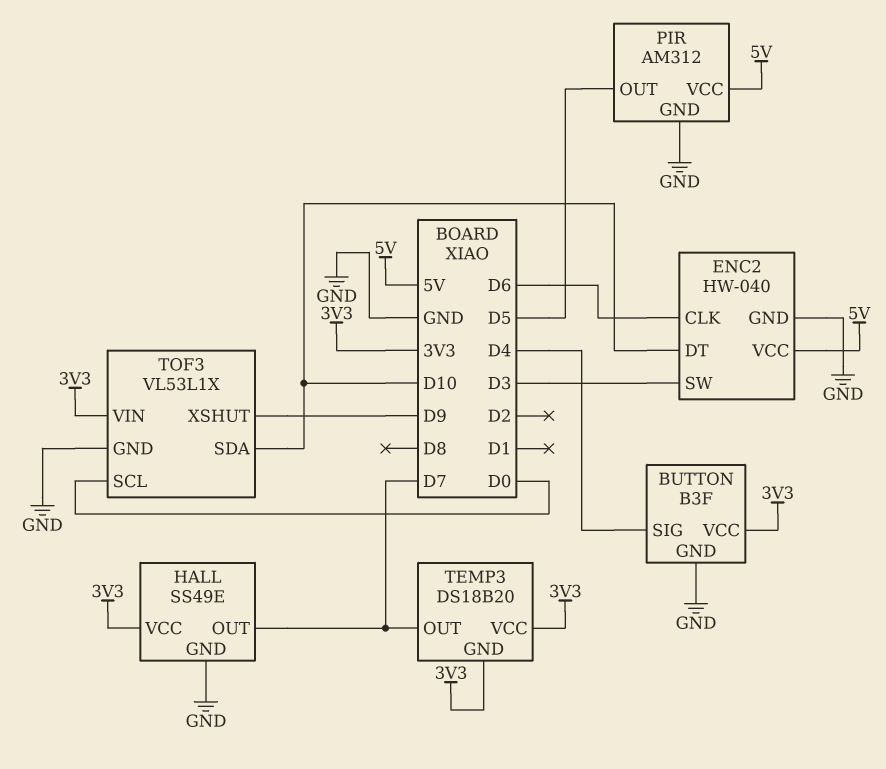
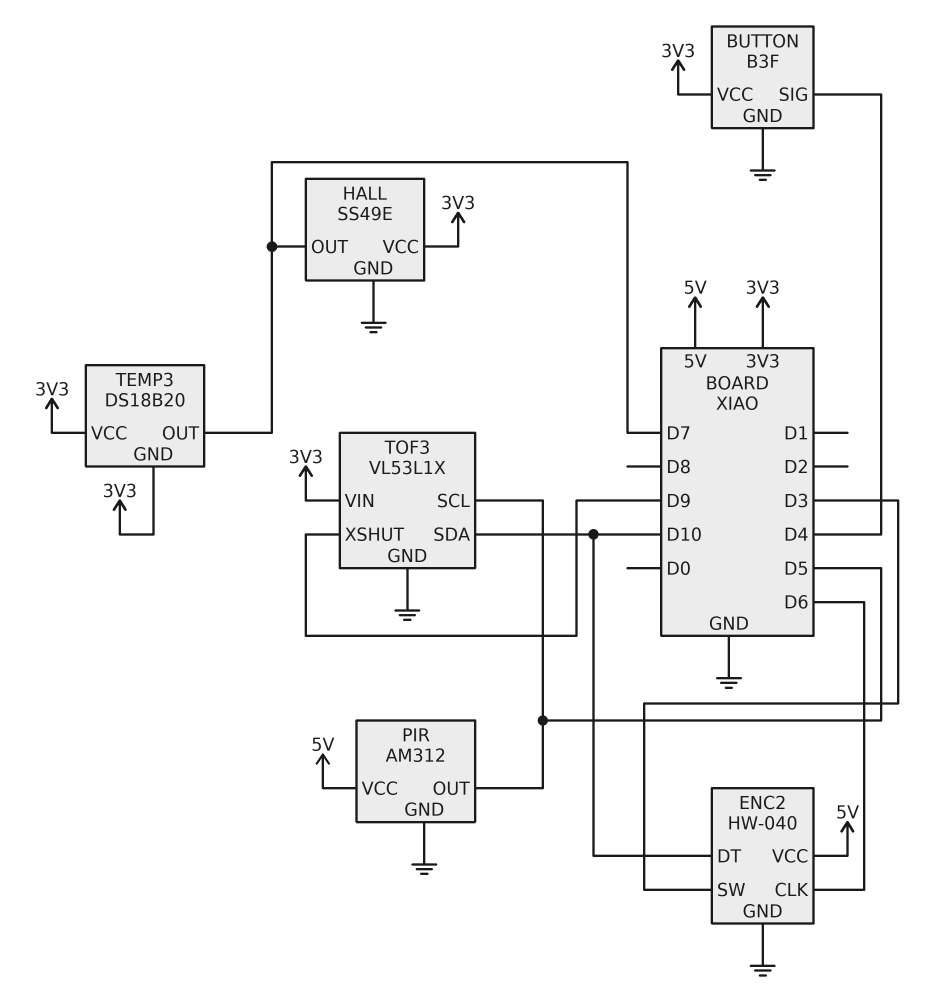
TOF3 pin SCL: D0 -> D5

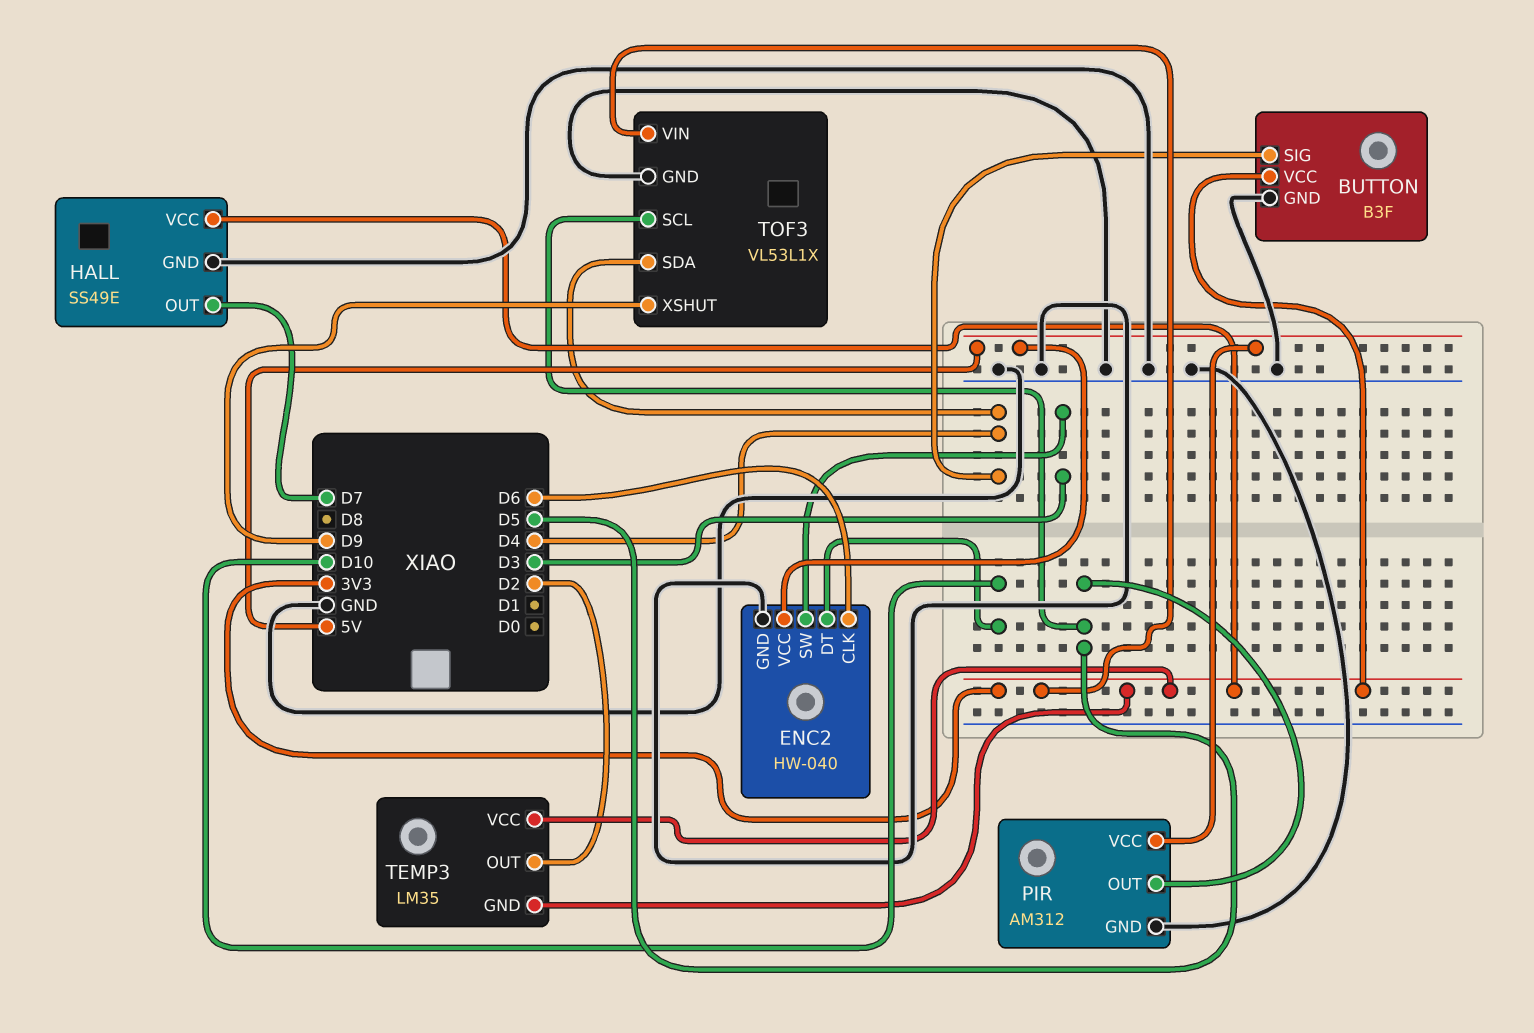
TEMP3: DS18B20 -> LM35
TEMP3 pin OUT: D7 -> D2
TOF3 pin SDA: D10 -> D4

